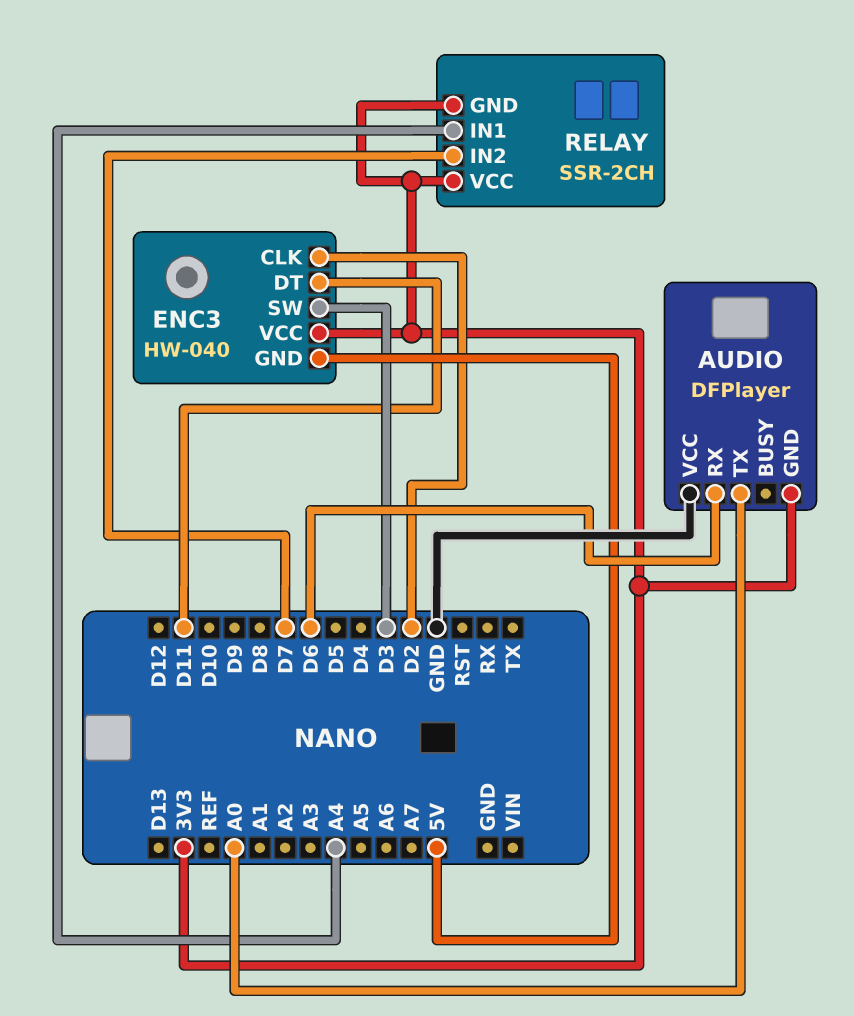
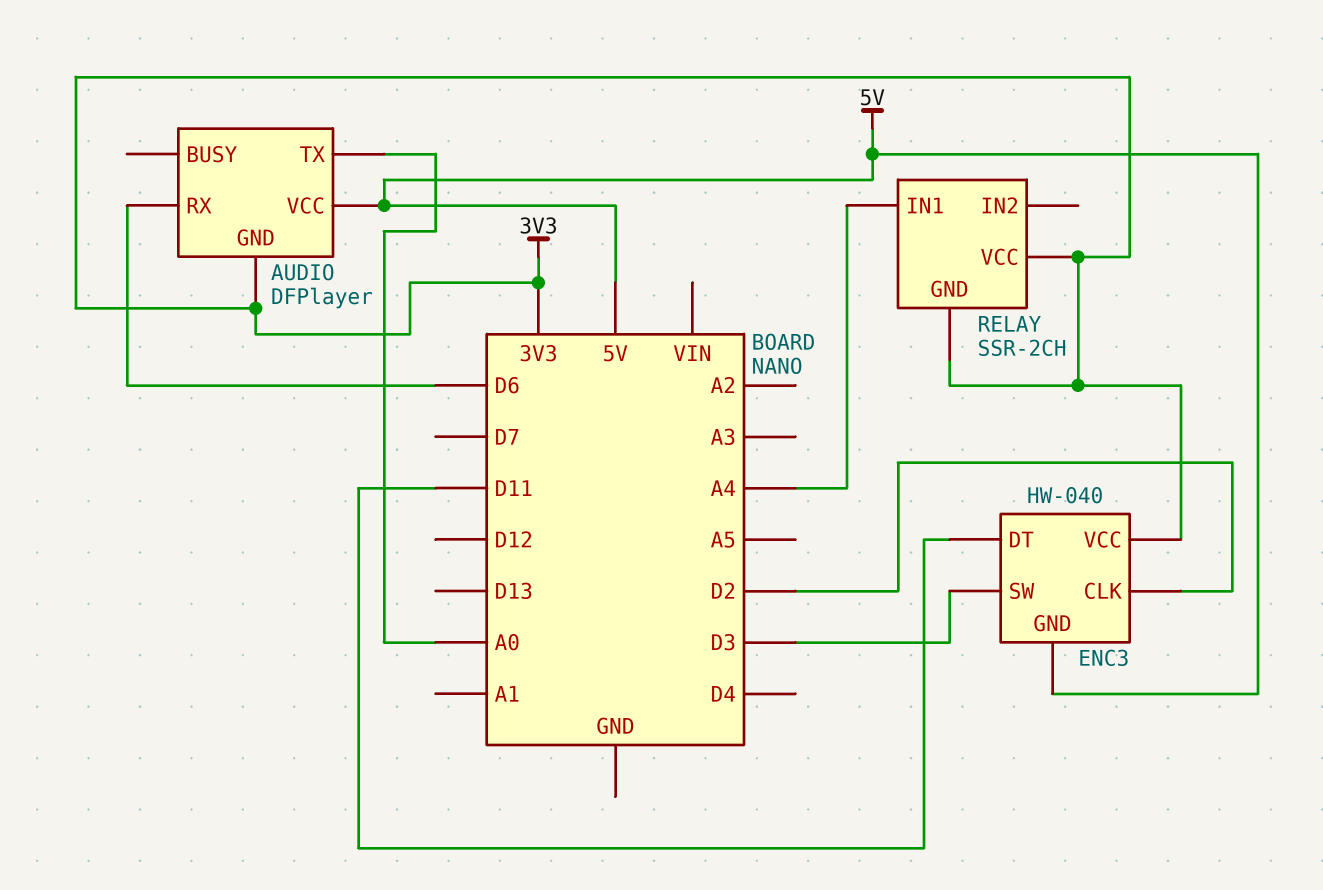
AUDIO pin VCC: GND -> 5V
RELAY pin IN2: D7 -> none

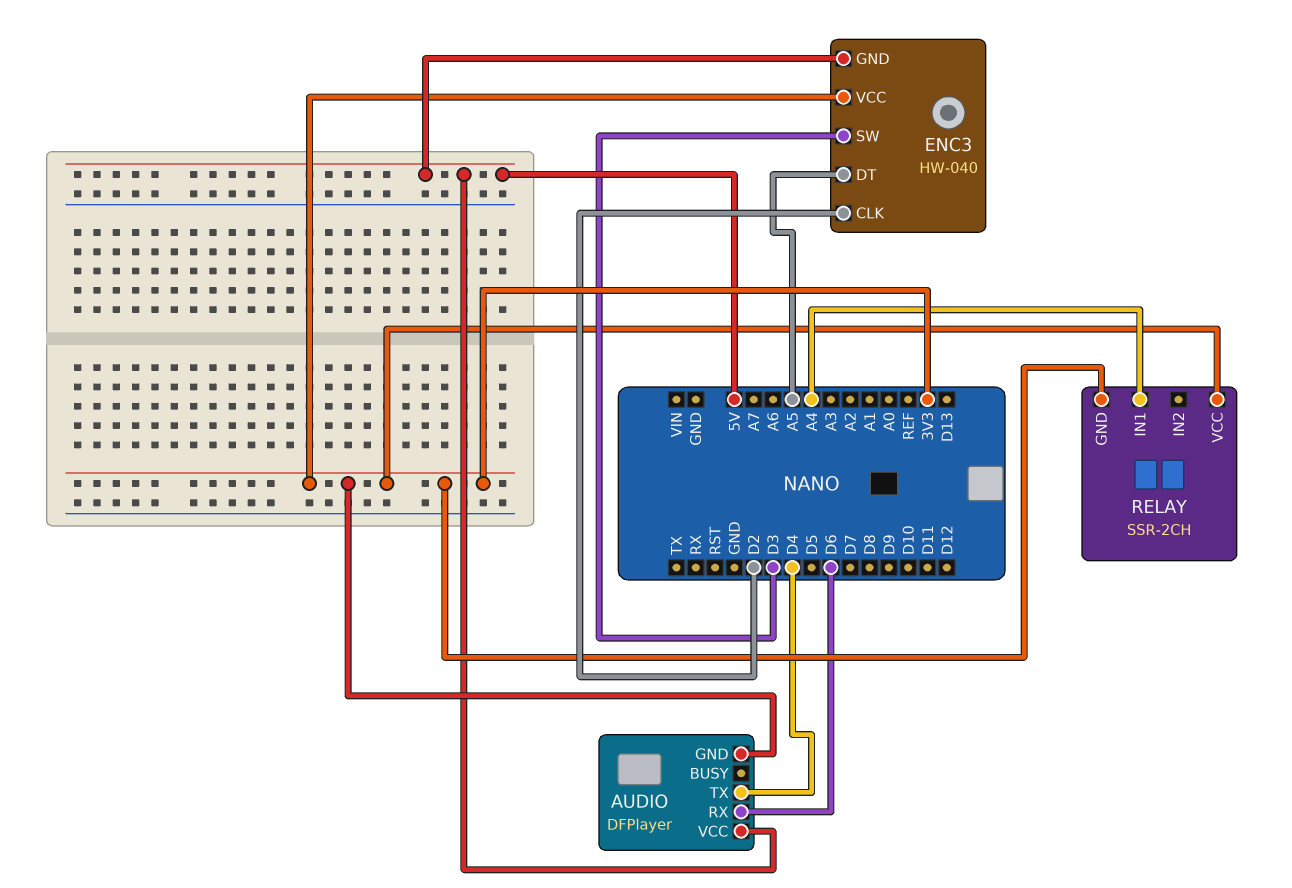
AUDIO pin TX: A0 -> D4
ENC3 pin DT: D11 -> A5

